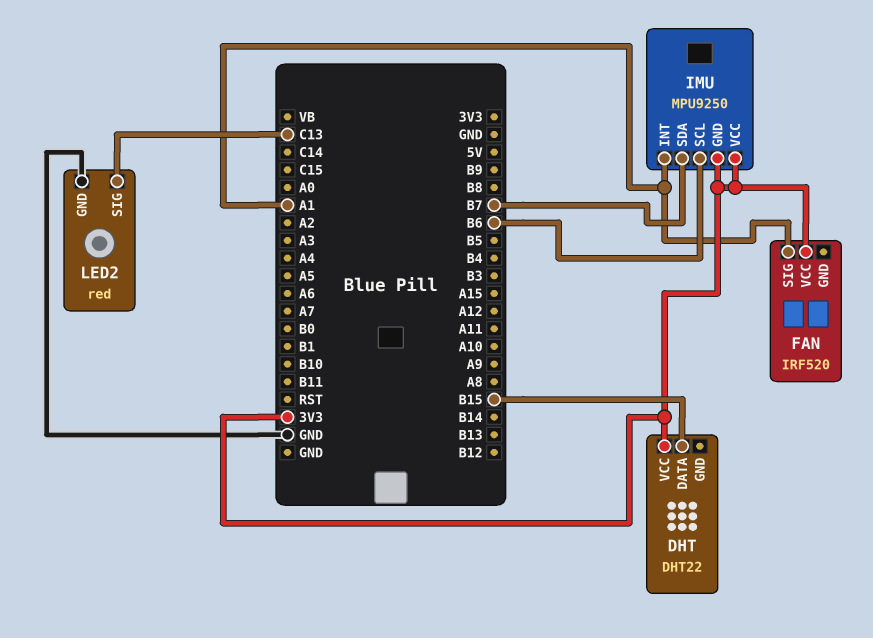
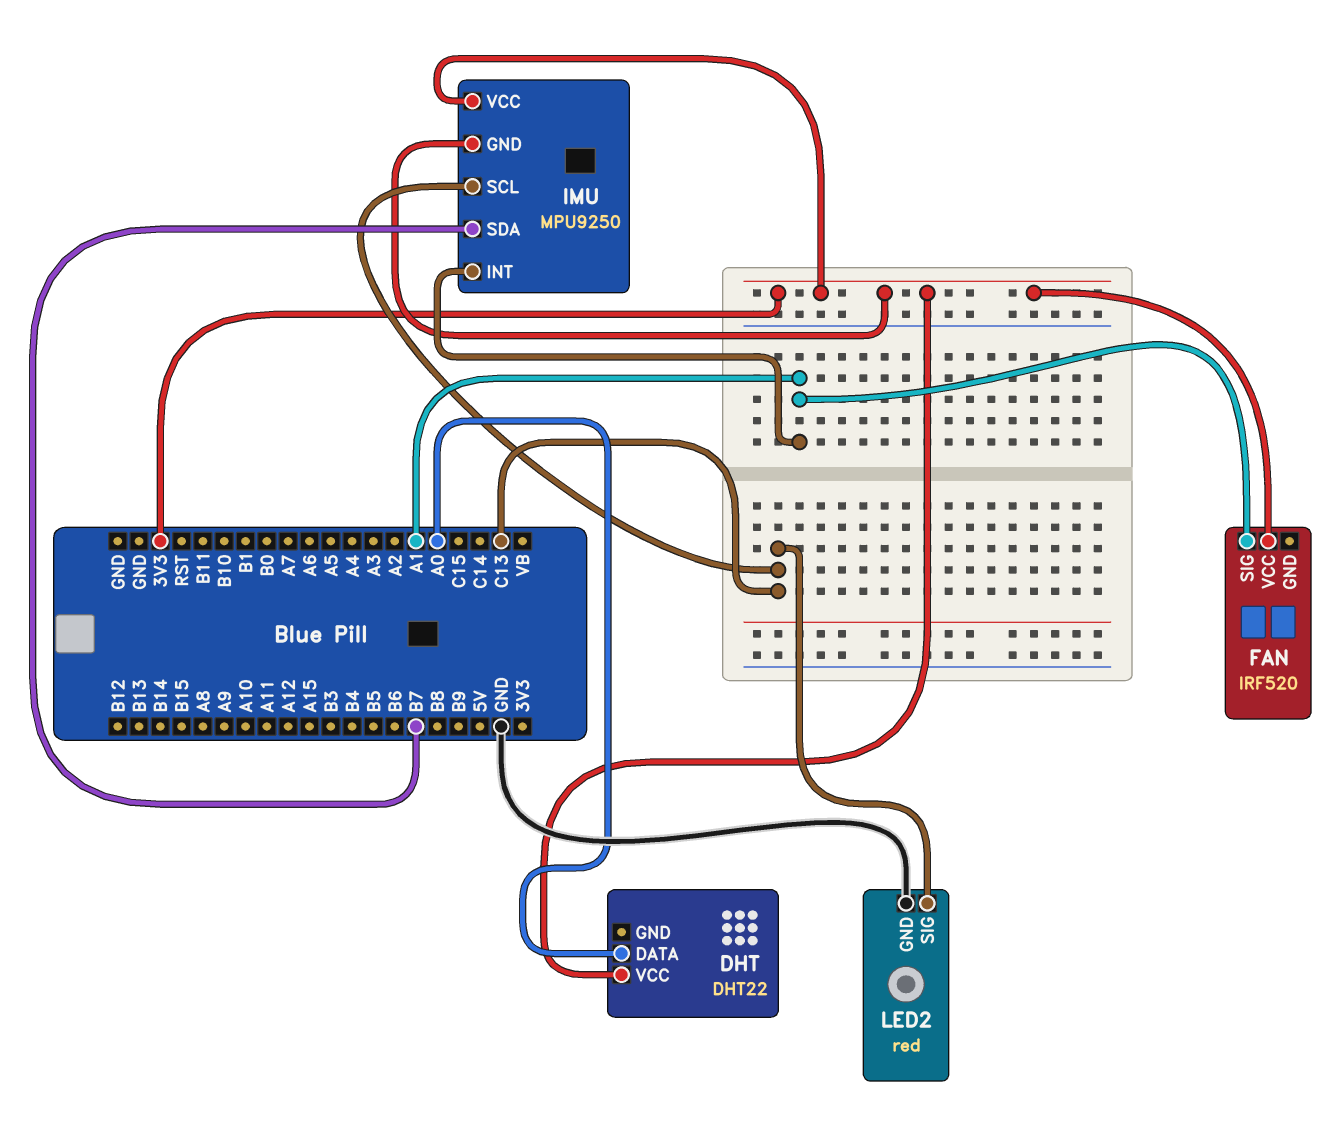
DHT pin DATA: B15 -> A0
IMU pin SCL: B6 -> C13

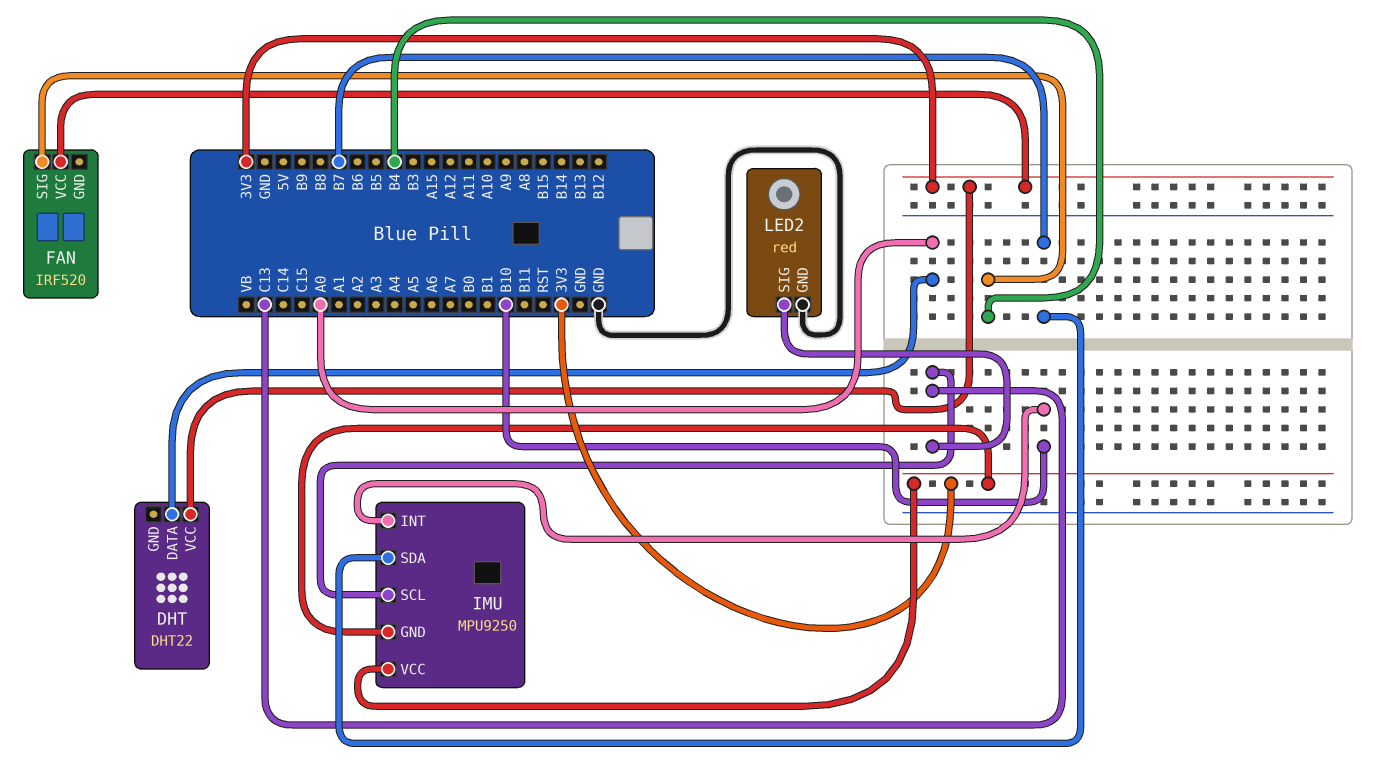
FAN pin SIG: A1 -> B4
IMU pin INT: A1 -> B10

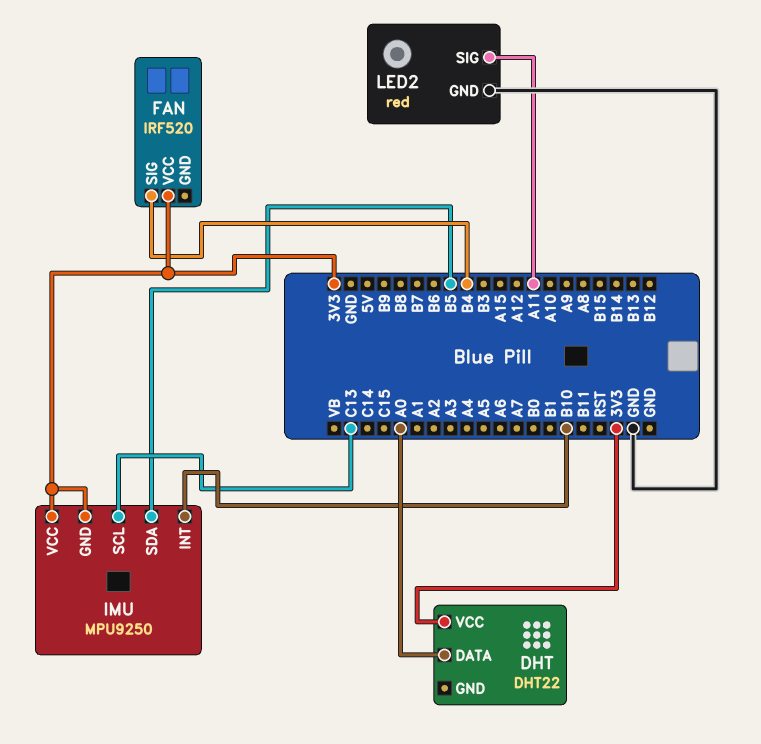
IMU pin SDA: B7 -> B5
LED2 pin SIG: C13 -> A11

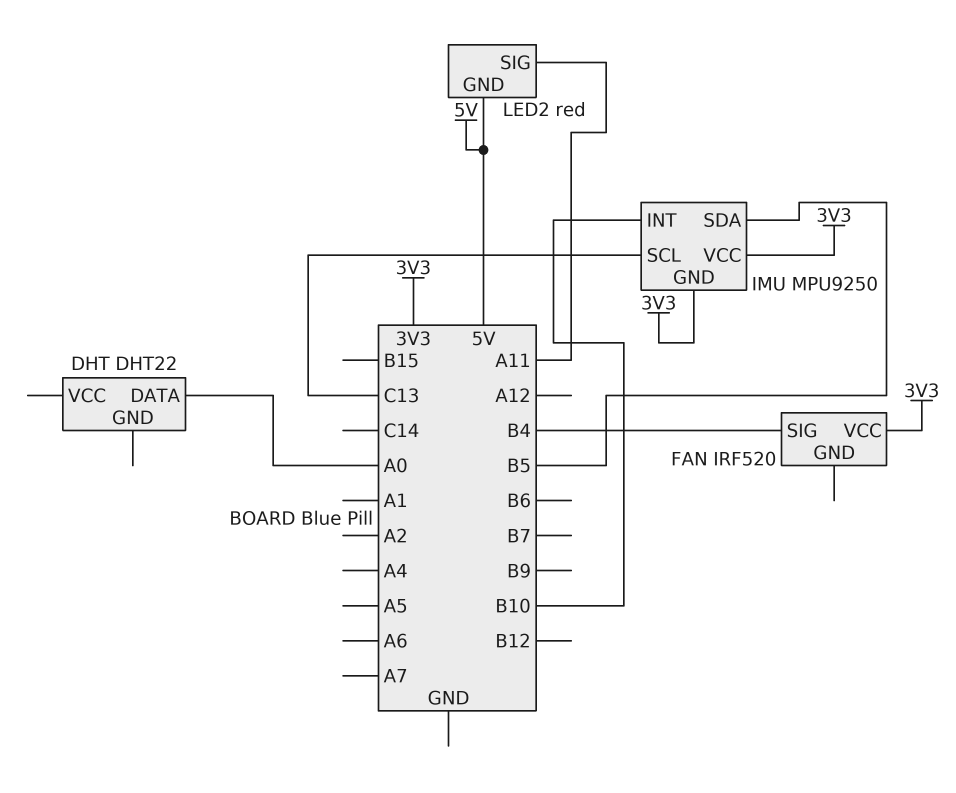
DHT pin VCC: 3V3 -> none
LED2 pin GND: GND -> 5V

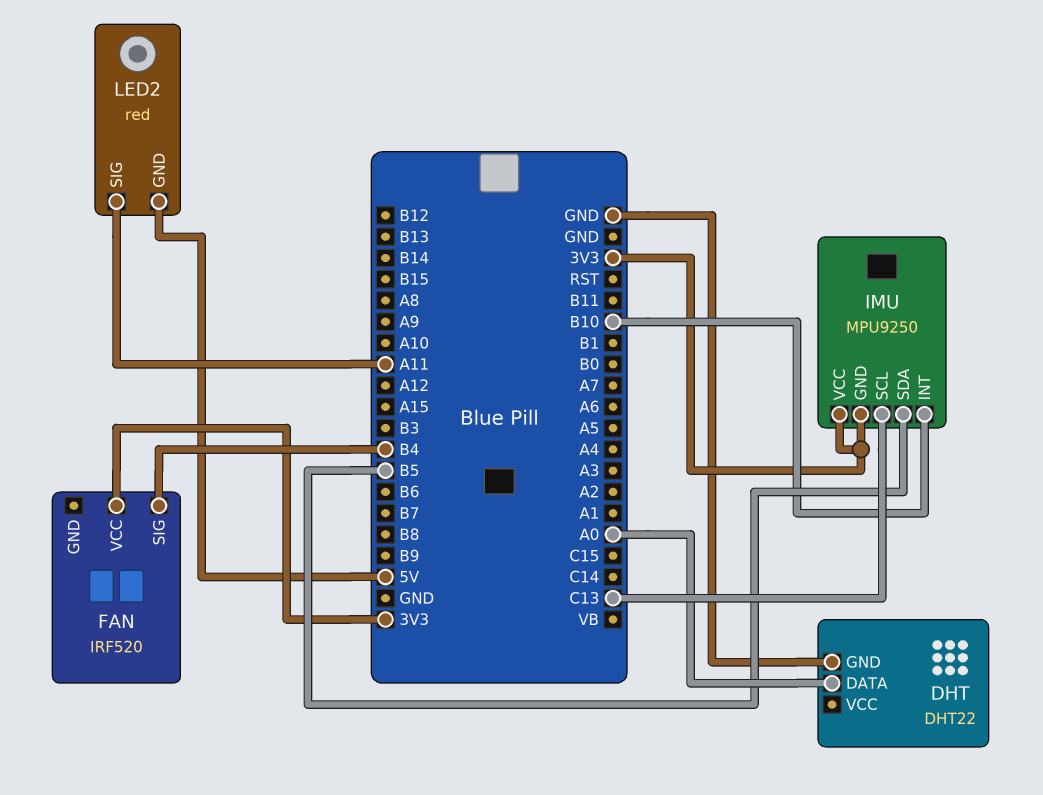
DHT pin GND: none -> GND

